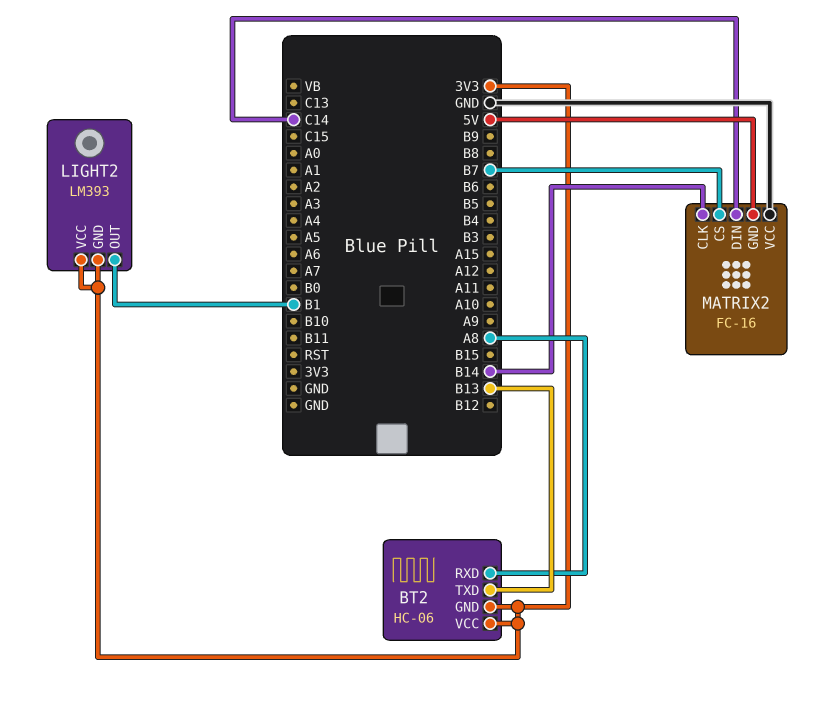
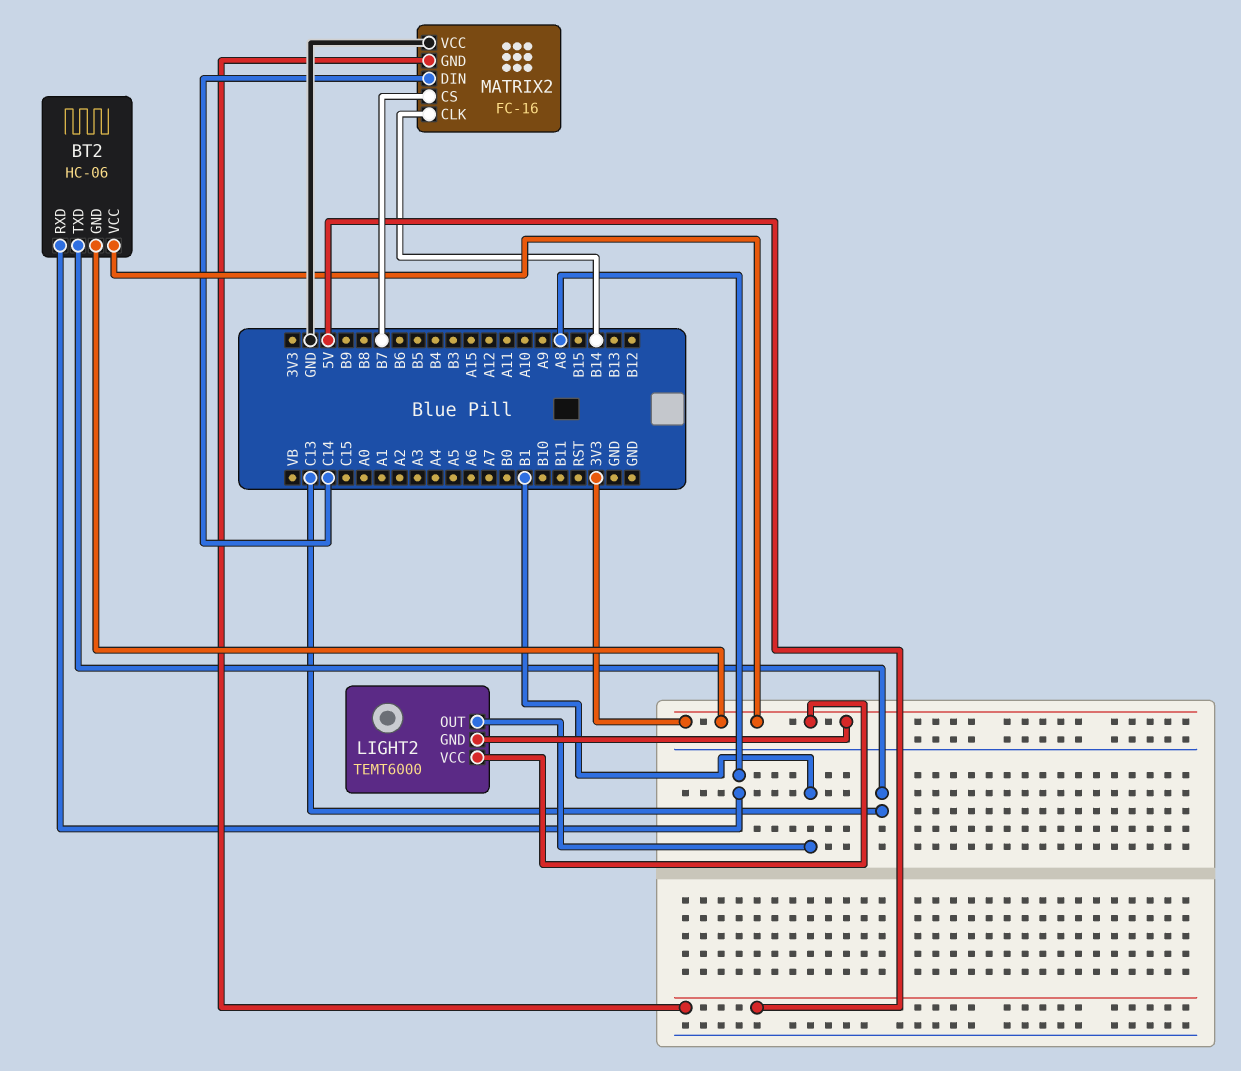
BT2 pin TXD: B13 -> C13
LIGHT2: LM393 -> TEMT6000

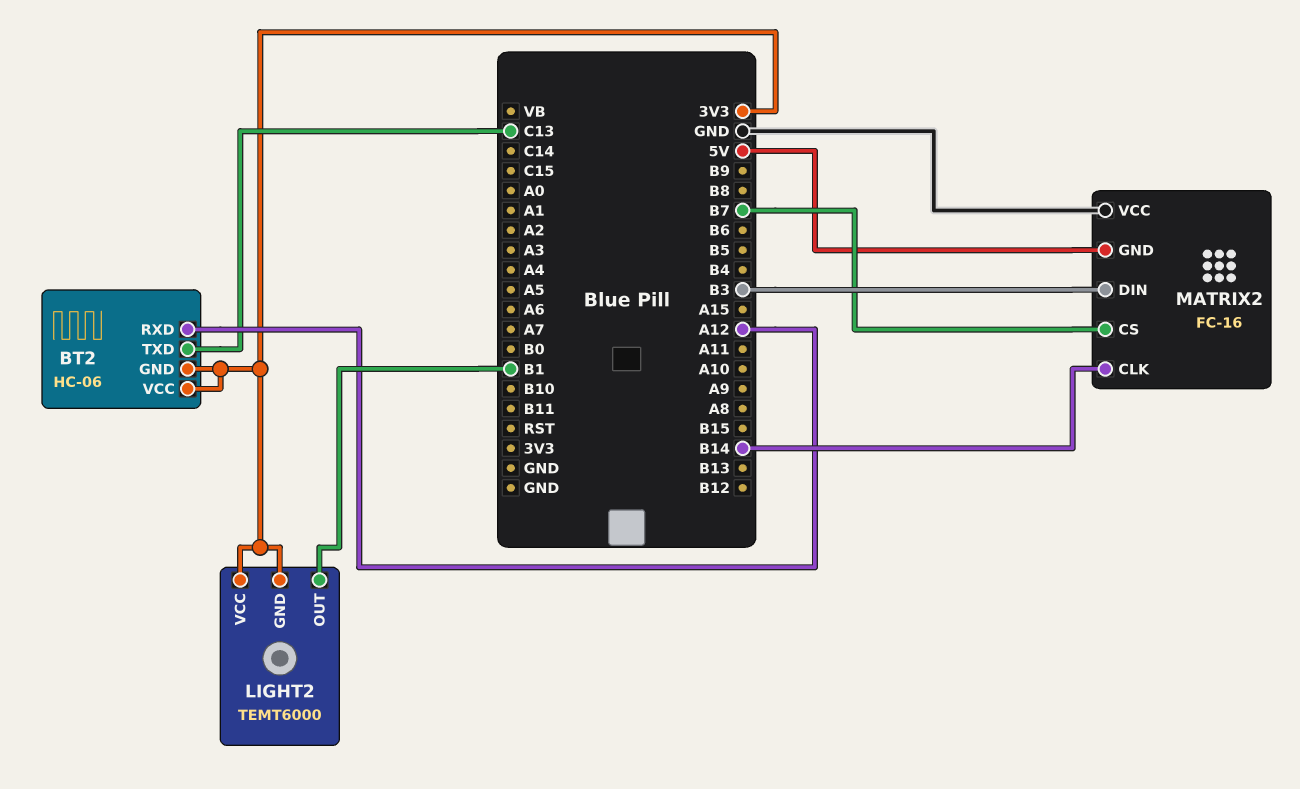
BT2 pin RXD: A8 -> A12
MATRIX2 pin DIN: C14 -> B3

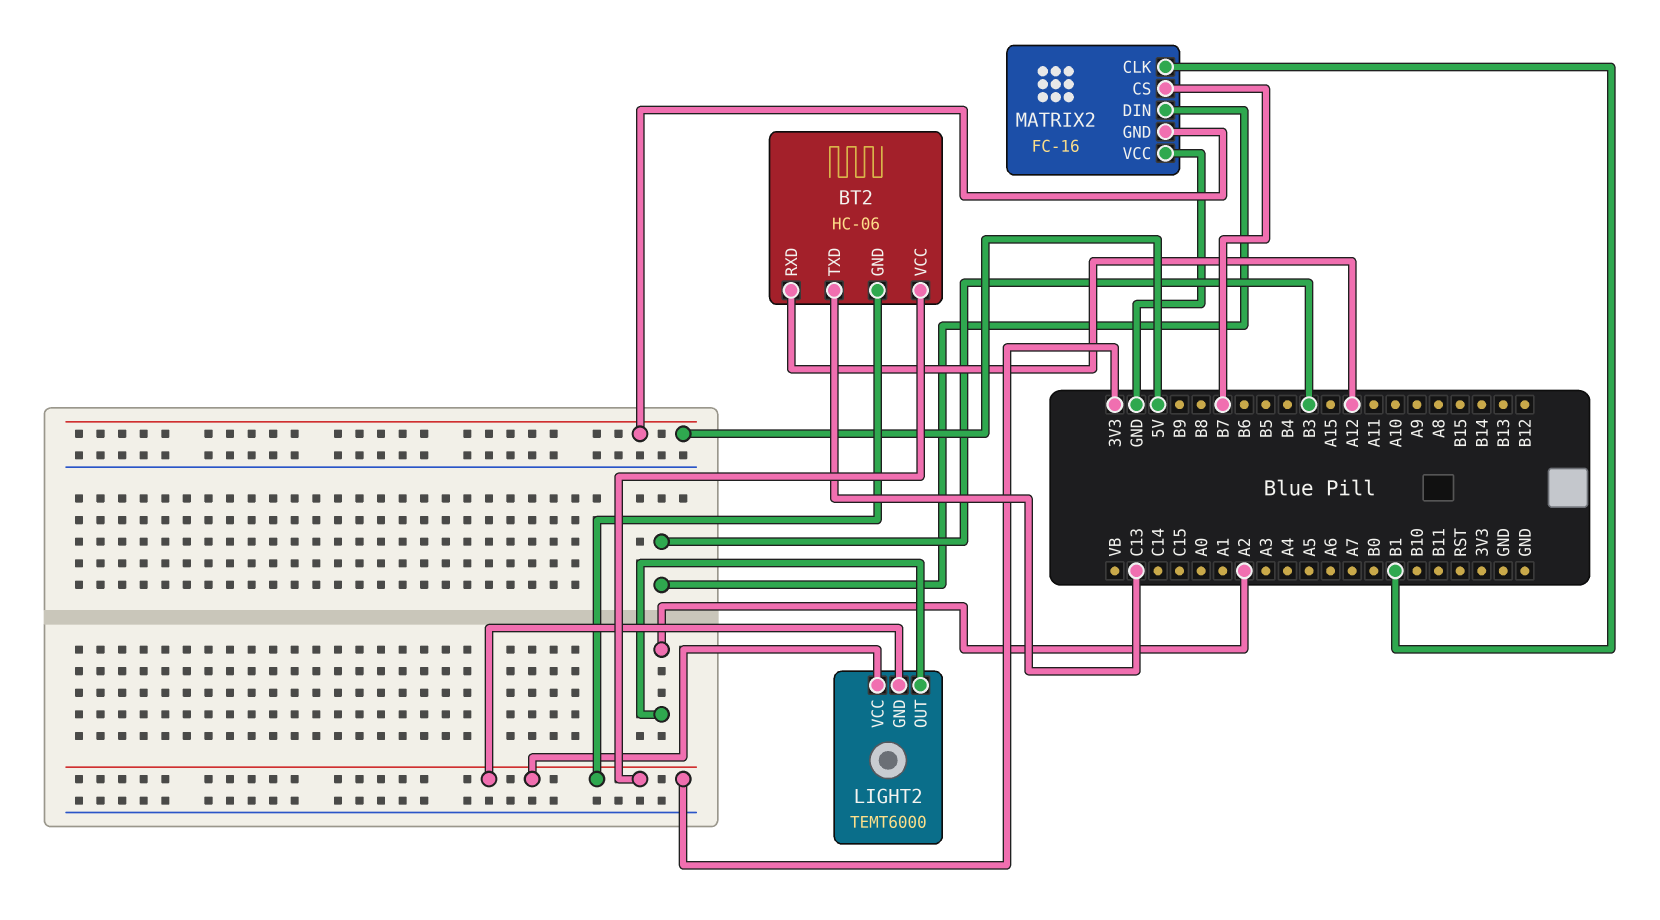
LIGHT2 pin OUT: B1 -> A2
MATRIX2 pin CLK: B14 -> B1

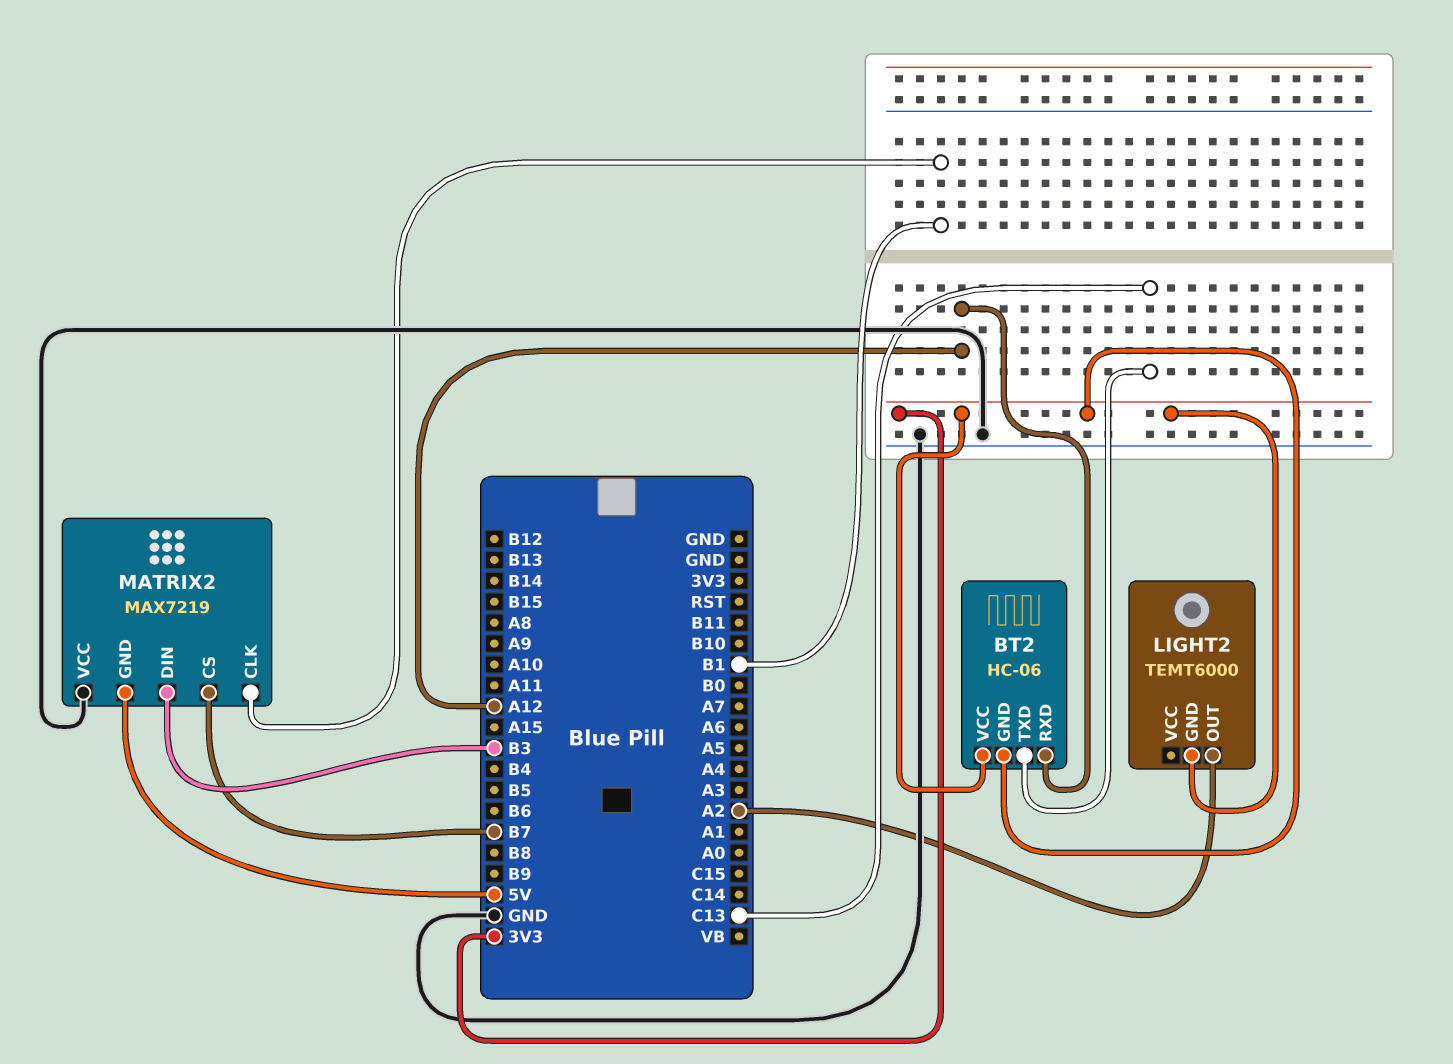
LIGHT2 pin VCC: 3V3 -> none
MATRIX2: FC-16 -> MAX7219

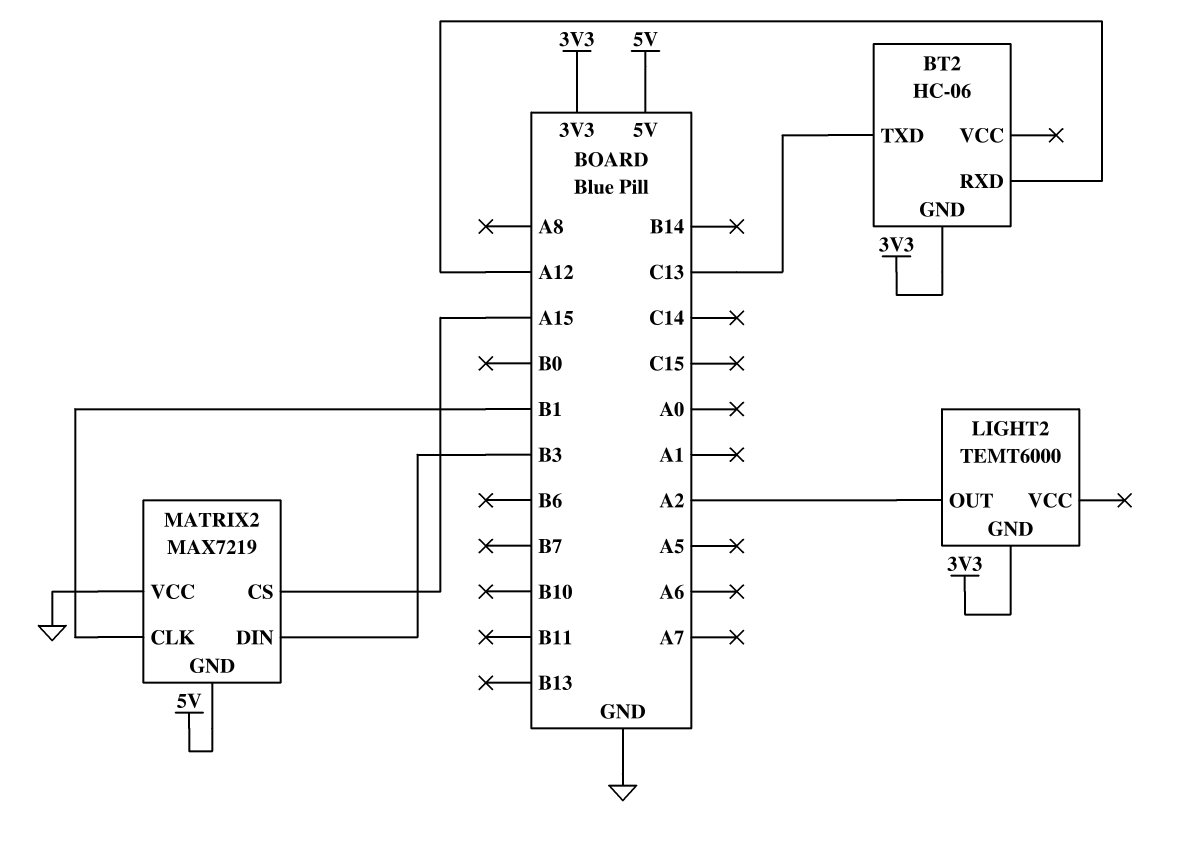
BT2 pin VCC: 3V3 -> none
MATRIX2 pin CS: B7 -> A15

